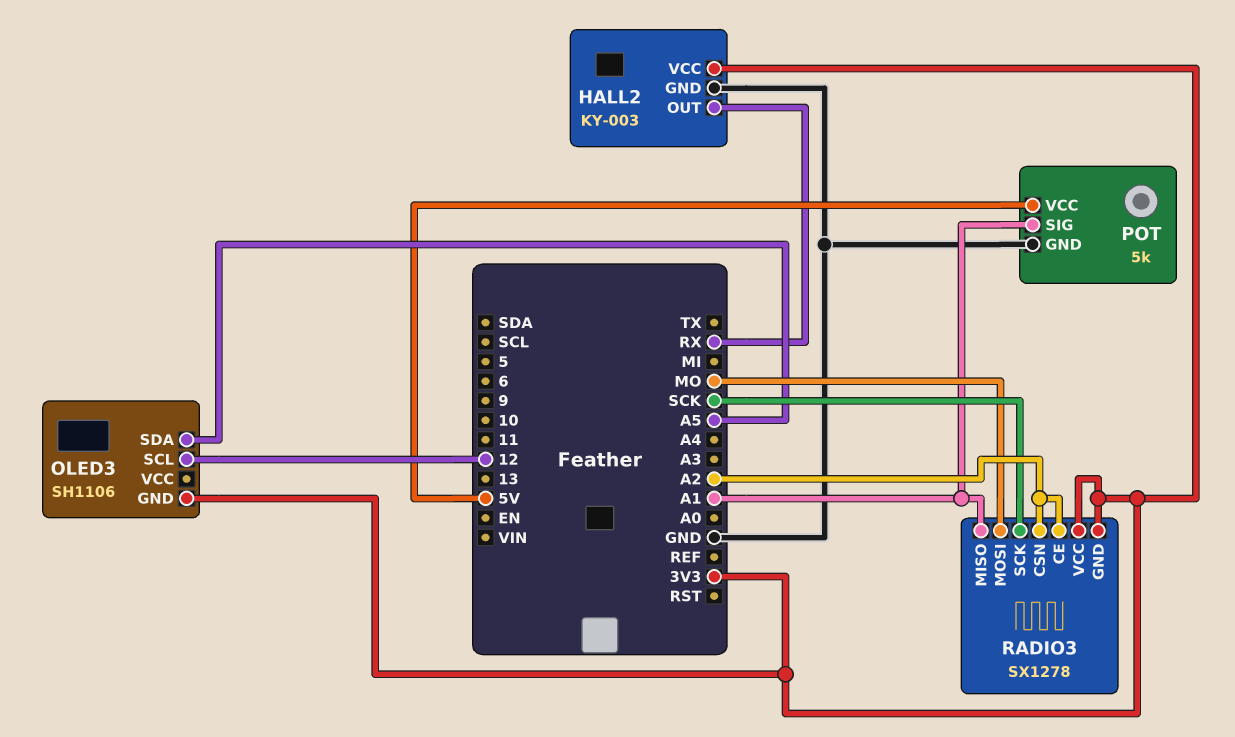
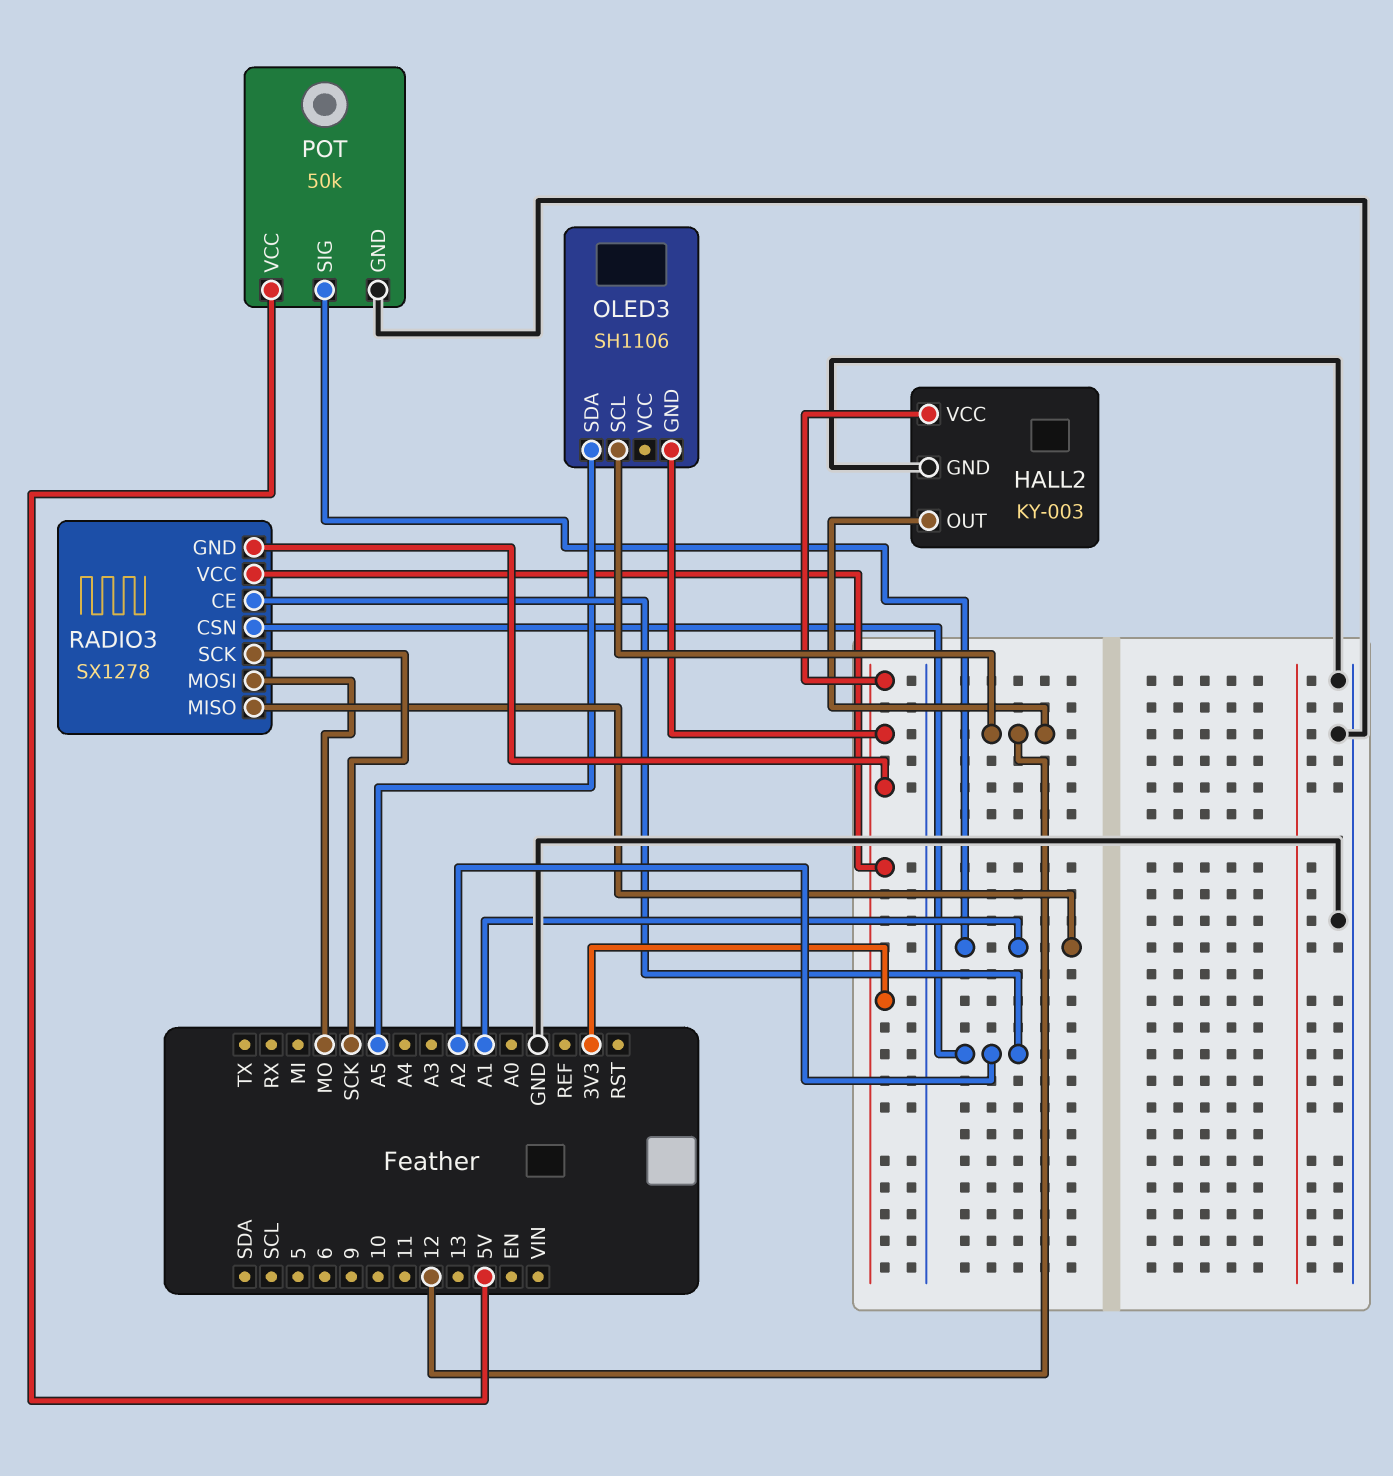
HALL2 pin OUT: RX -> 12
POT: 5k -> 50k

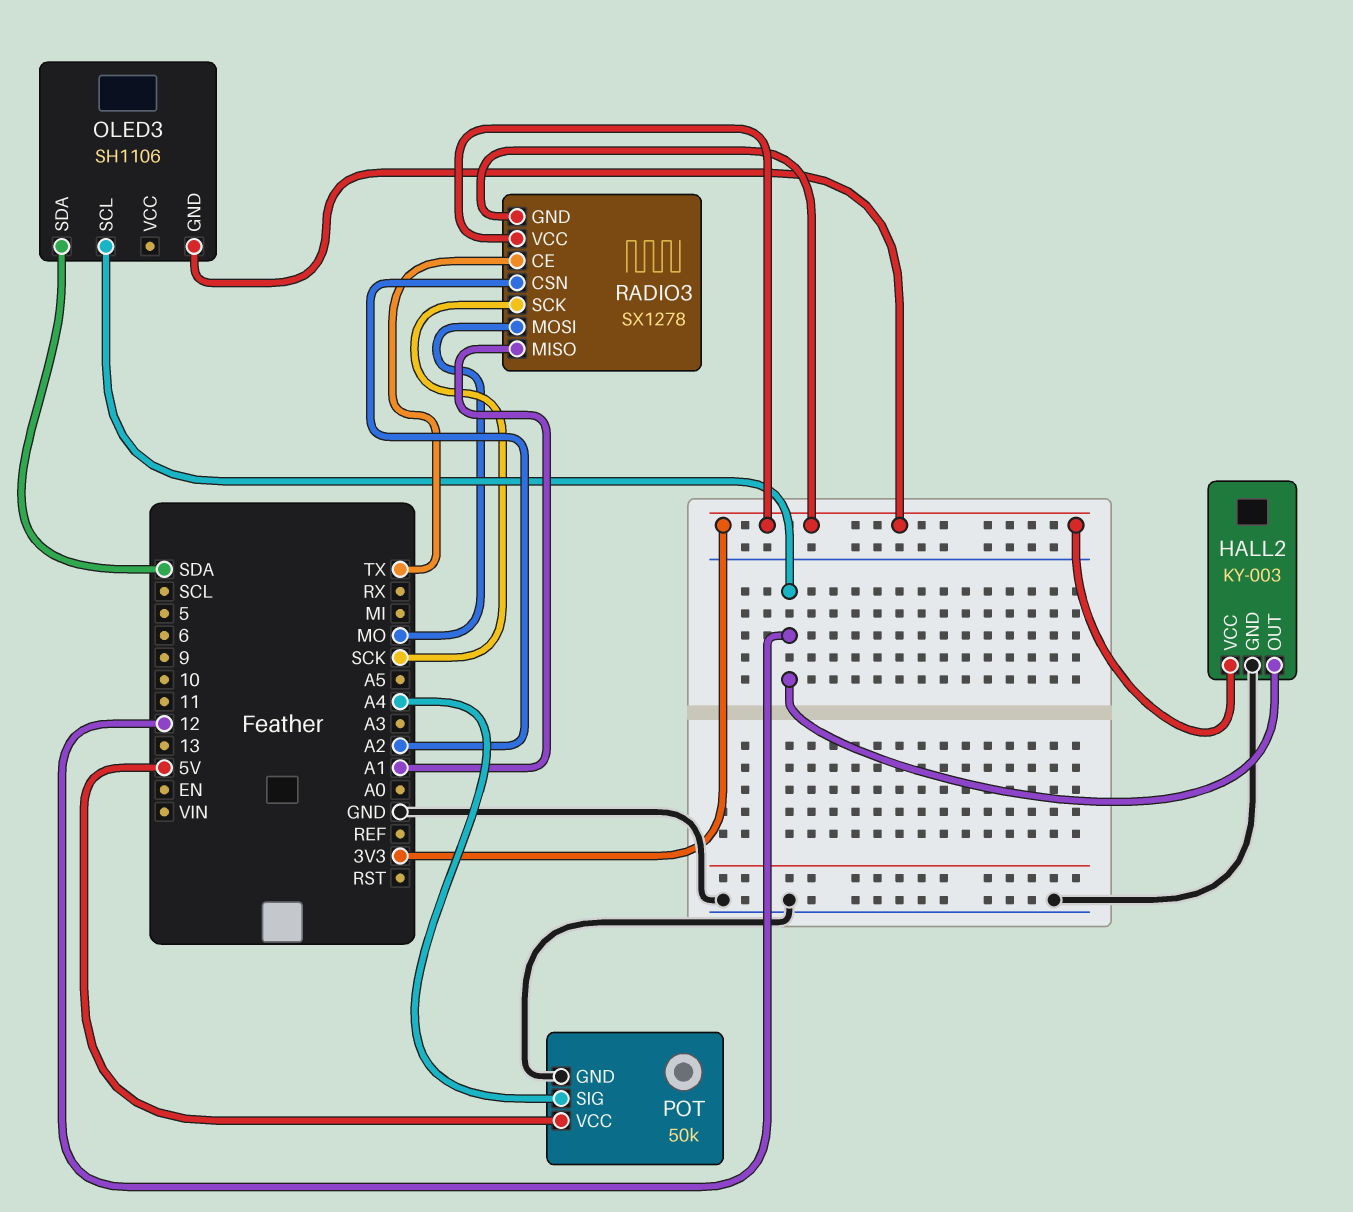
OLED3 pin SDA: A5 -> SDA
POT pin SIG: A1 -> A4
RADIO3 pin CE: A2 -> TX

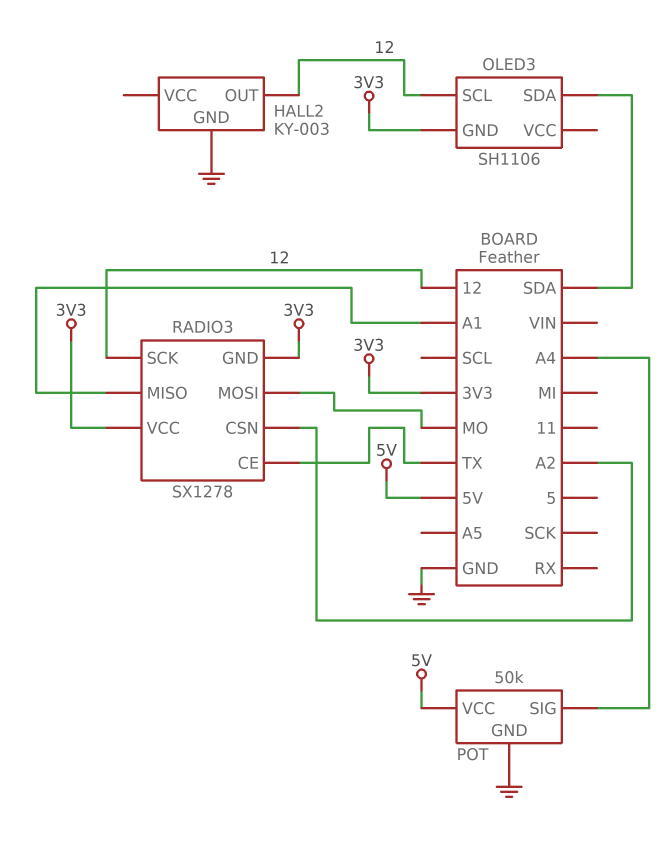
HALL2 pin VCC: 3V3 -> none
RADIO3 pin SCK: SCK -> 12

